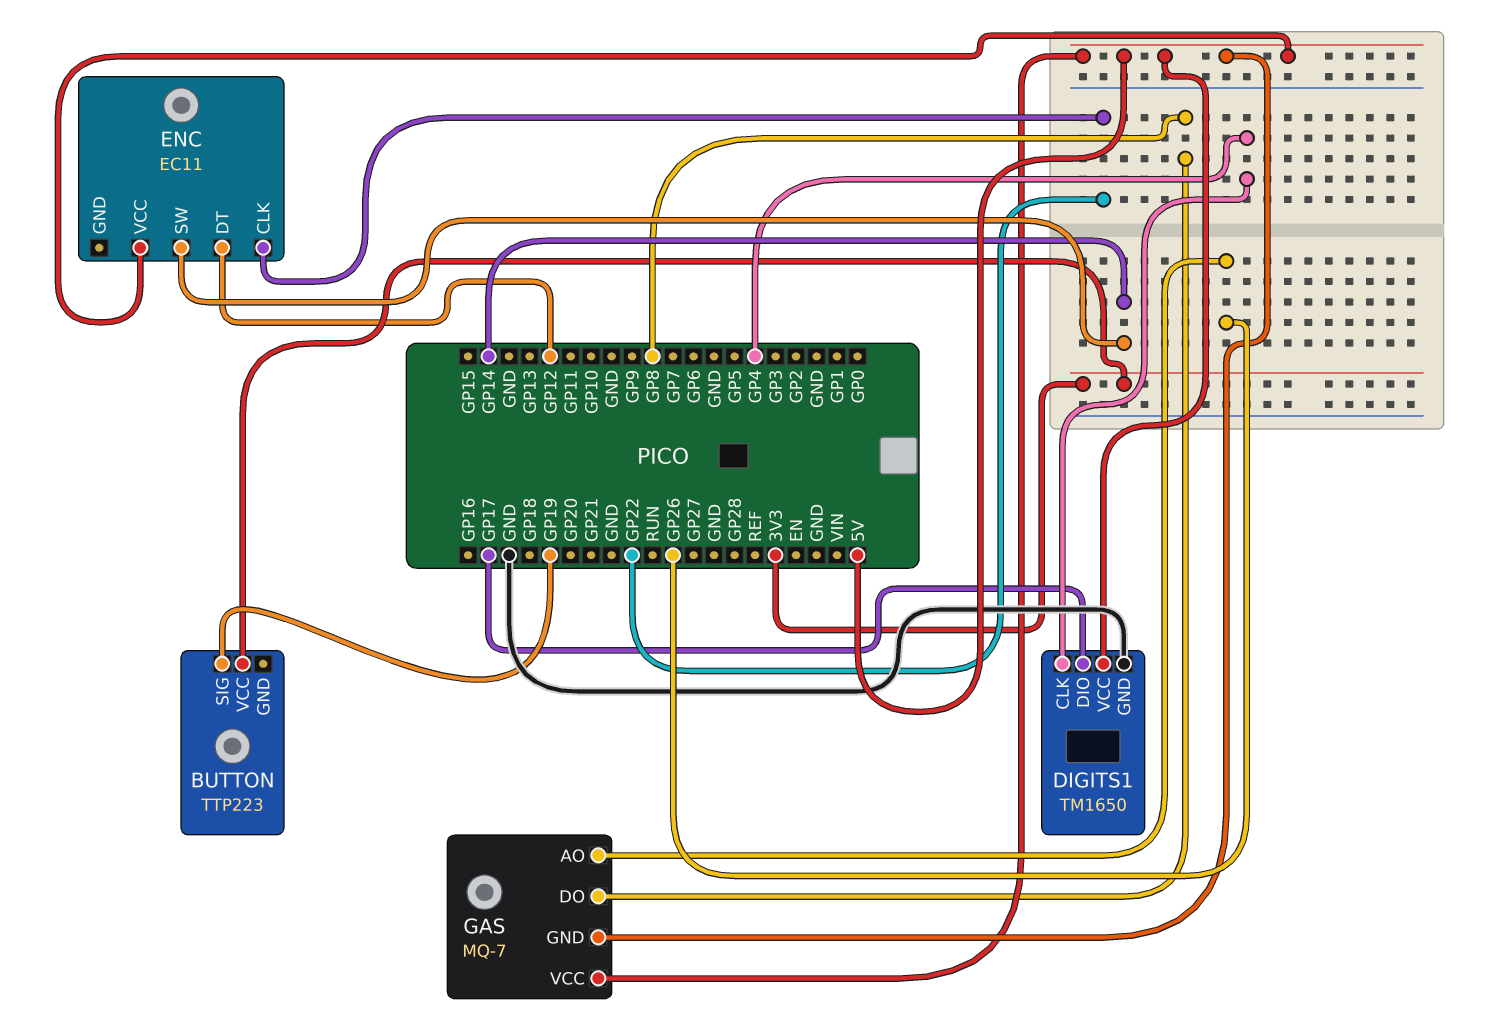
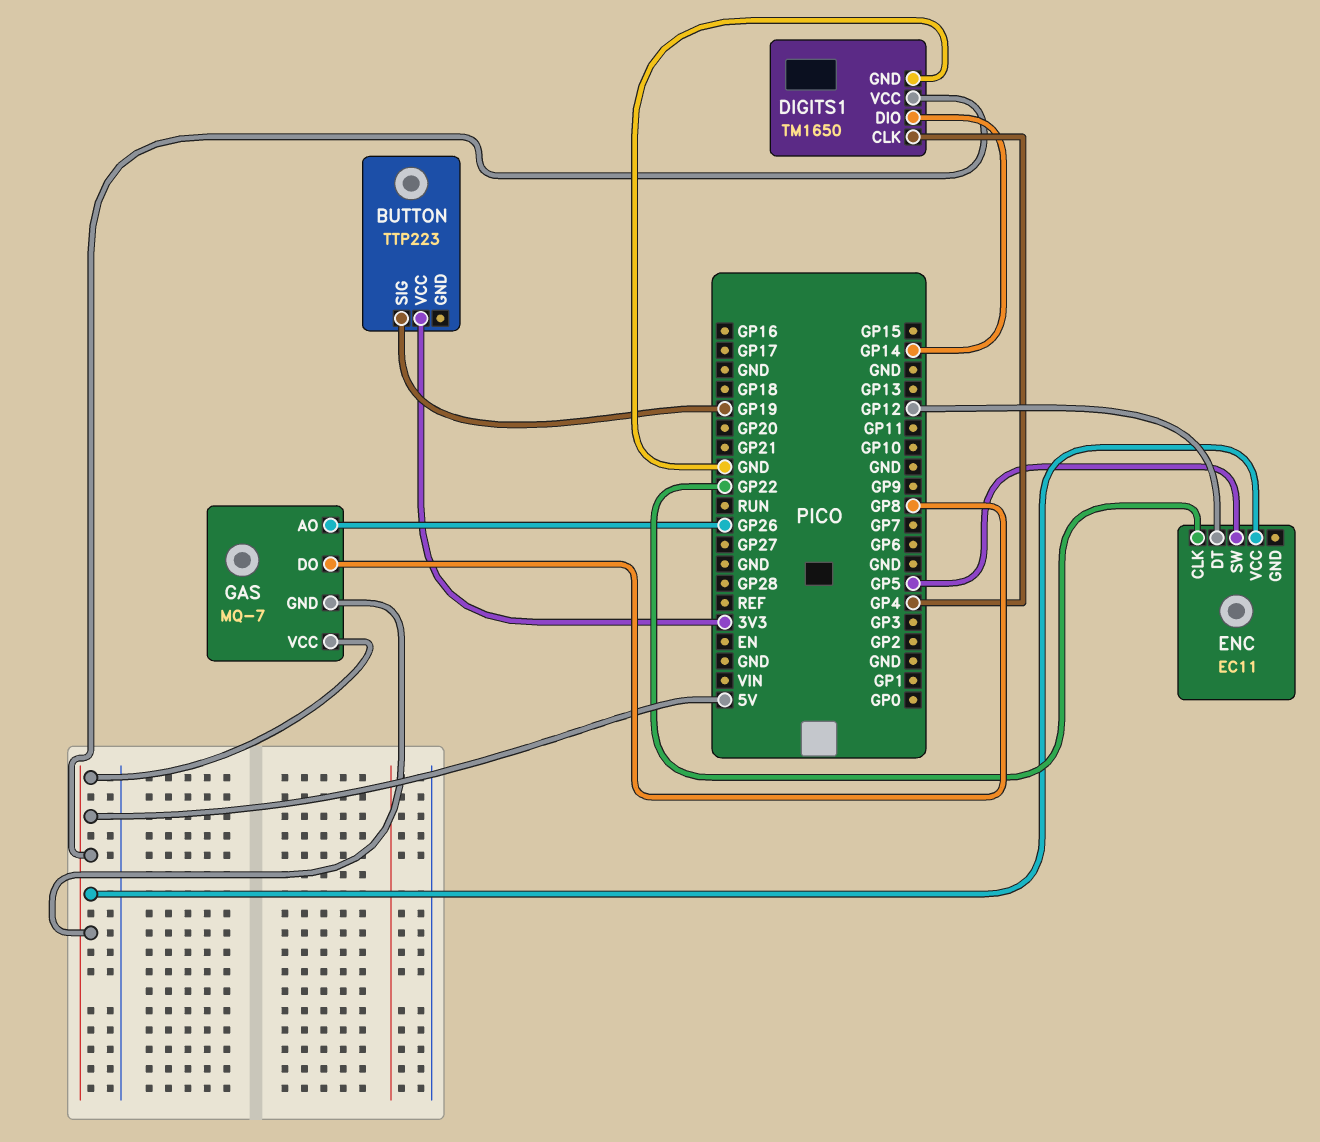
DIGITS1 pin DIO: GP17 -> GP14
ENC pin SW: GP14 -> GP5

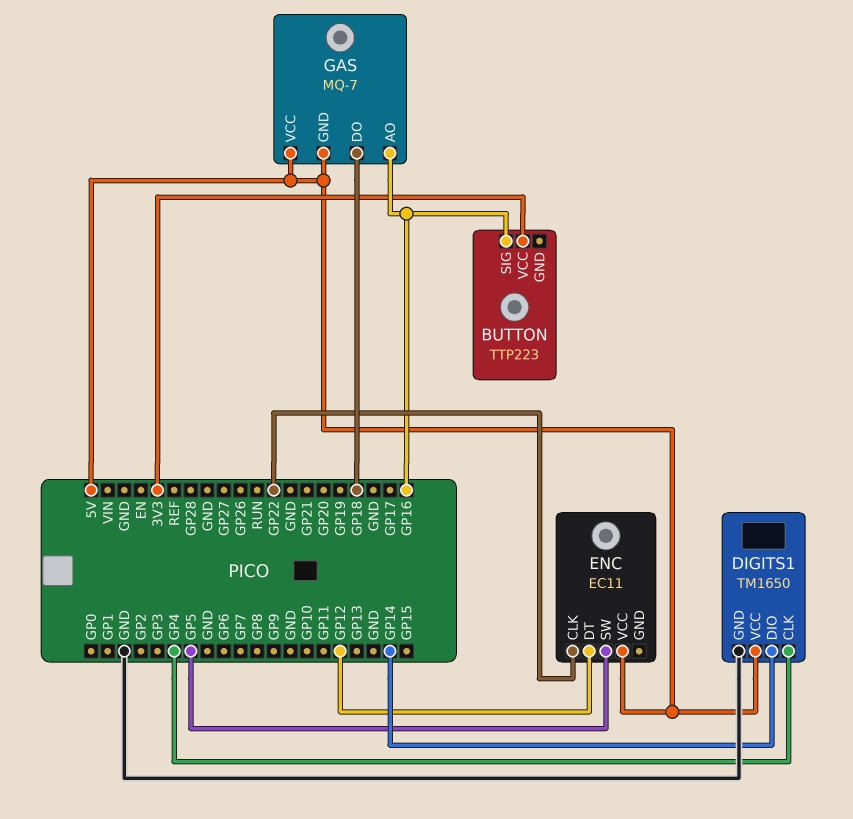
BUTTON pin SIG: GP19 -> GP16
GAS pin AO: GP26 -> GP16
GAS pin DO: GP8 -> GP18

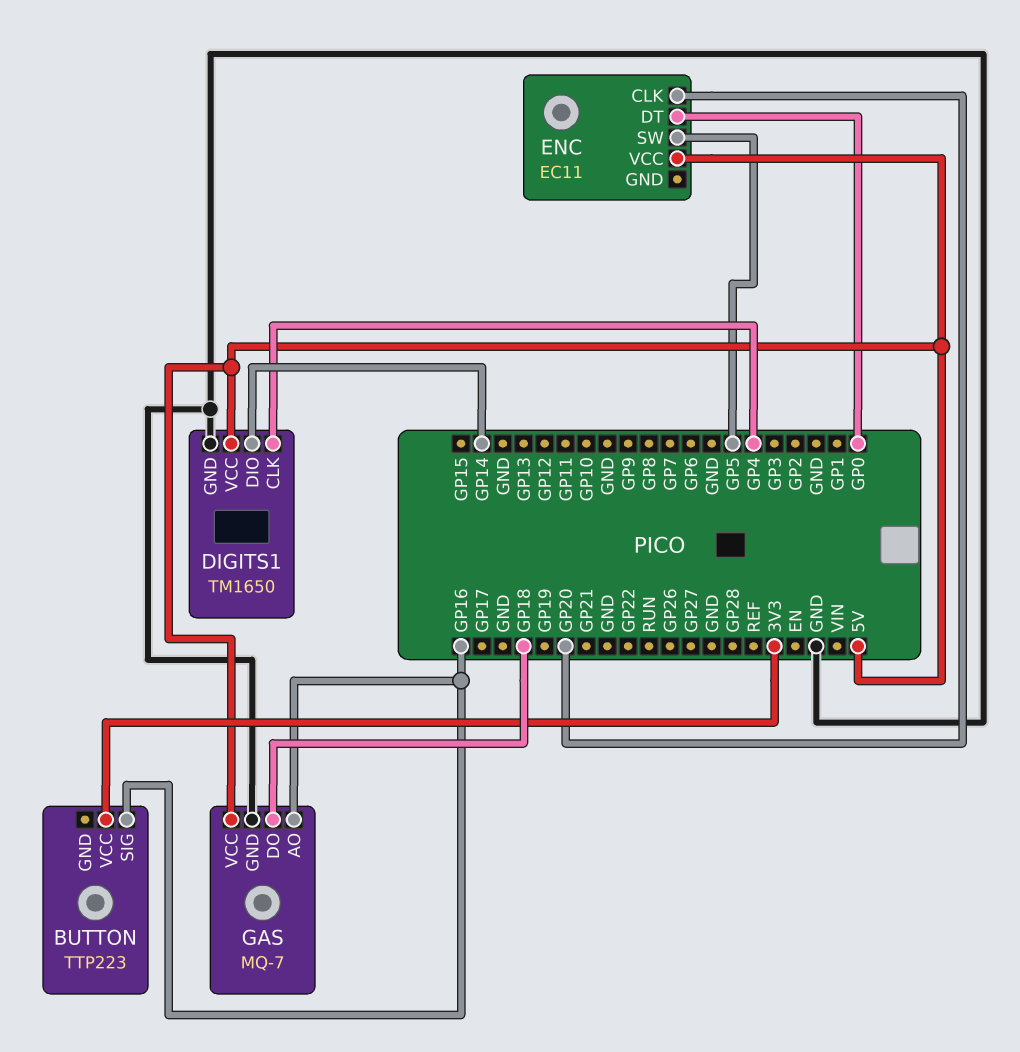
ENC pin CLK: GP22 -> GP20
ENC pin DT: GP12 -> GP0
GAS pin GND: 5V -> GND

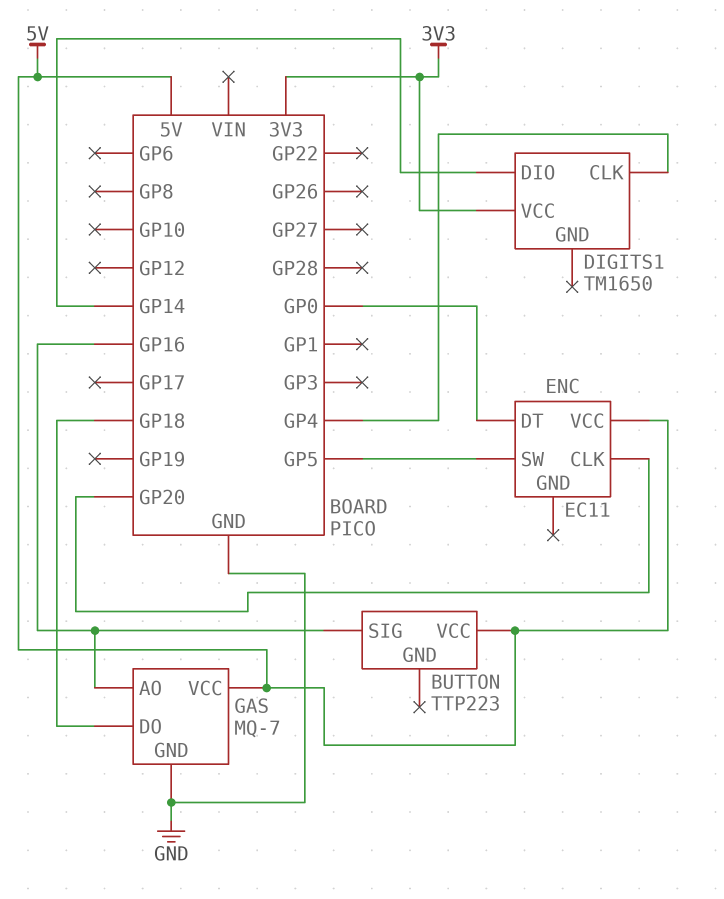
BUTTON pin VCC: 3V3 -> 5V
DIGITS1 pin GND: GND -> none
DIGITS1 pin VCC: 5V -> 3V3

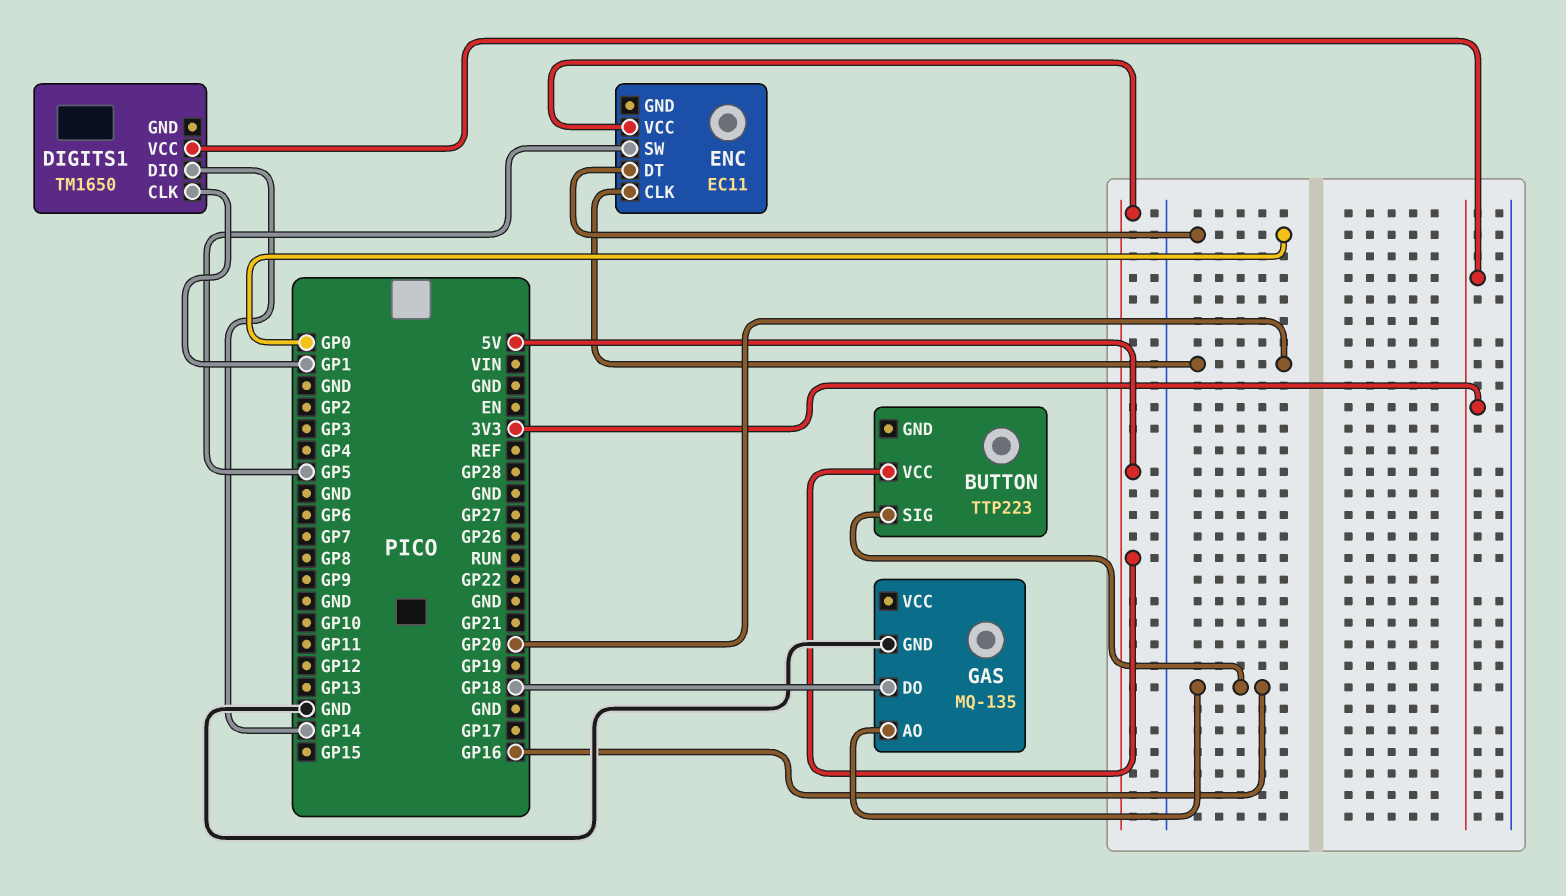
DIGITS1 pin CLK: GP4 -> GP1
GAS: MQ-7 -> MQ-135
GAS pin VCC: 5V -> none

